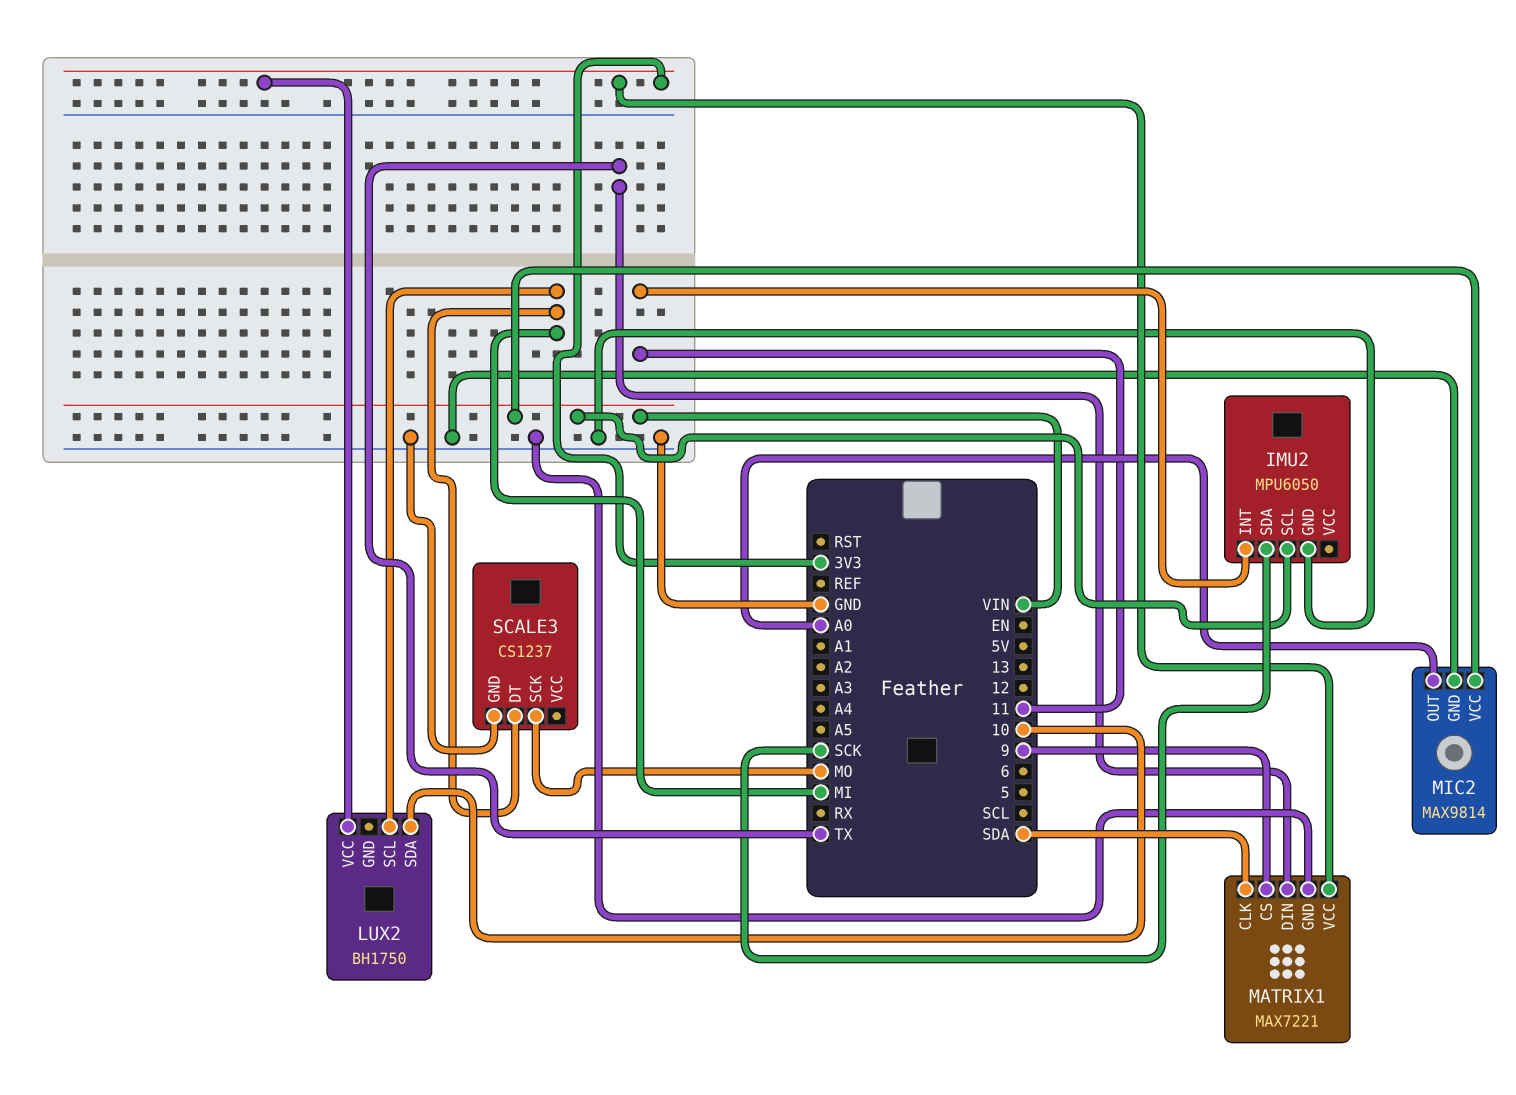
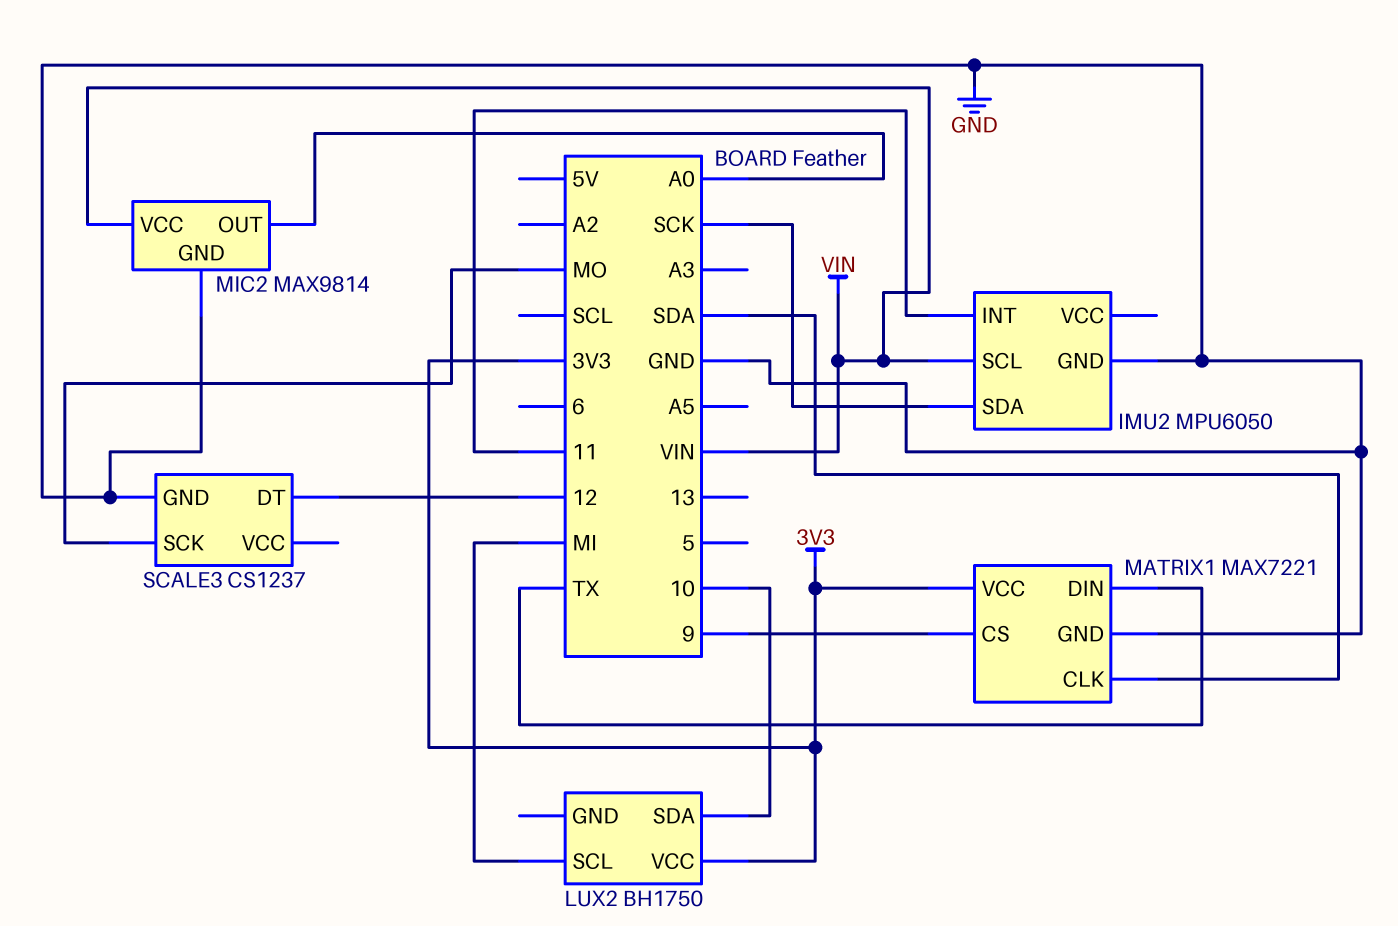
SCALE3 pin DT: MI -> 12

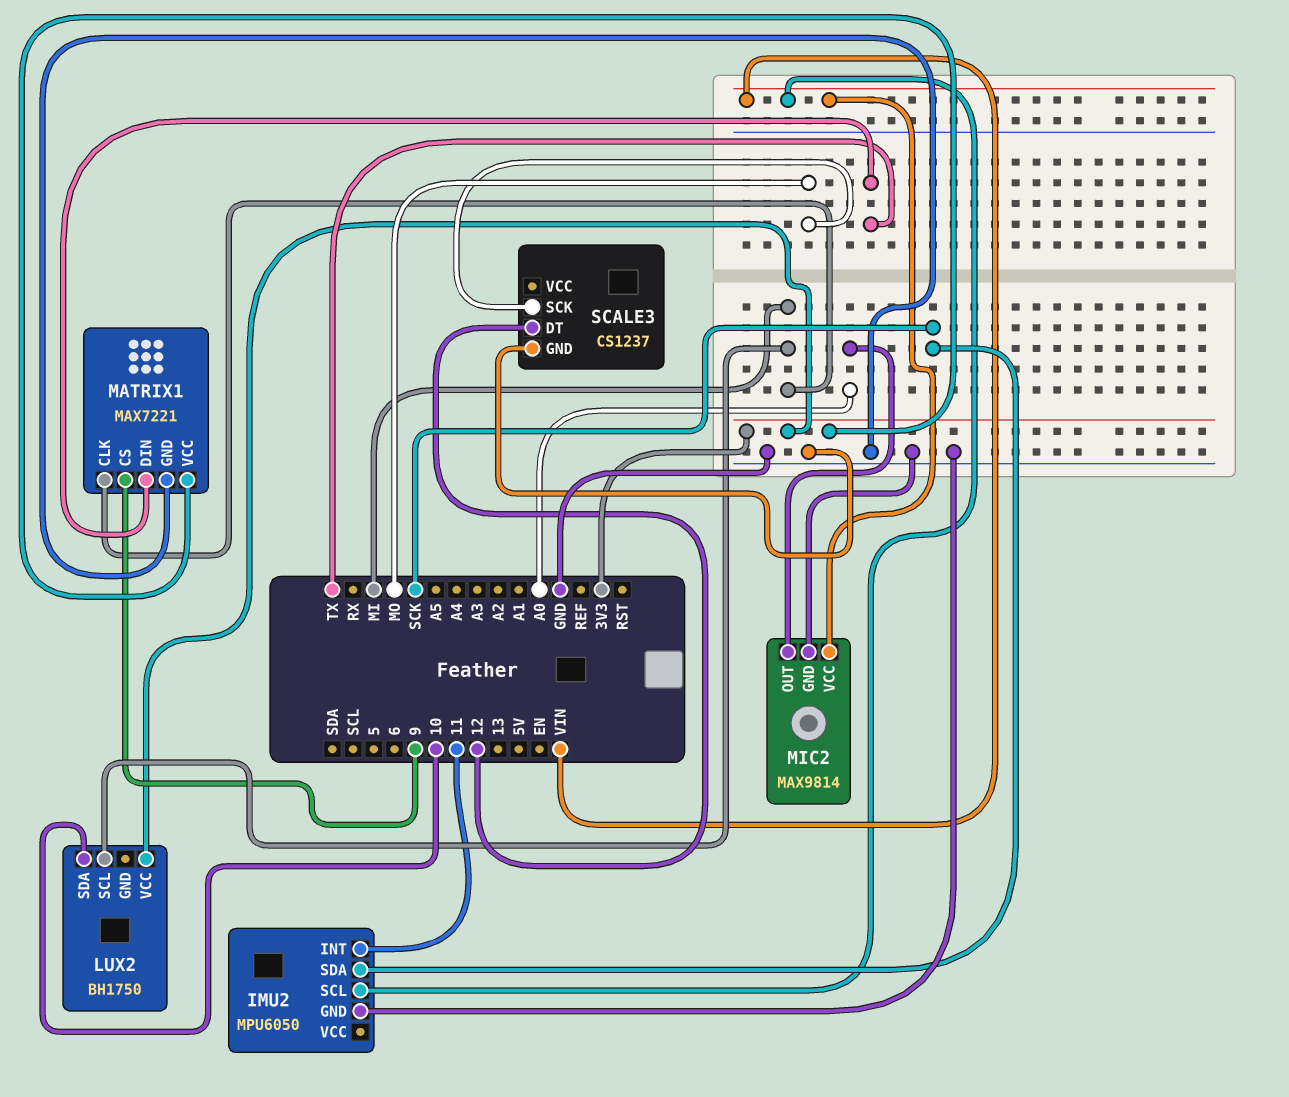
MATRIX1 pin CLK: SDA -> MI

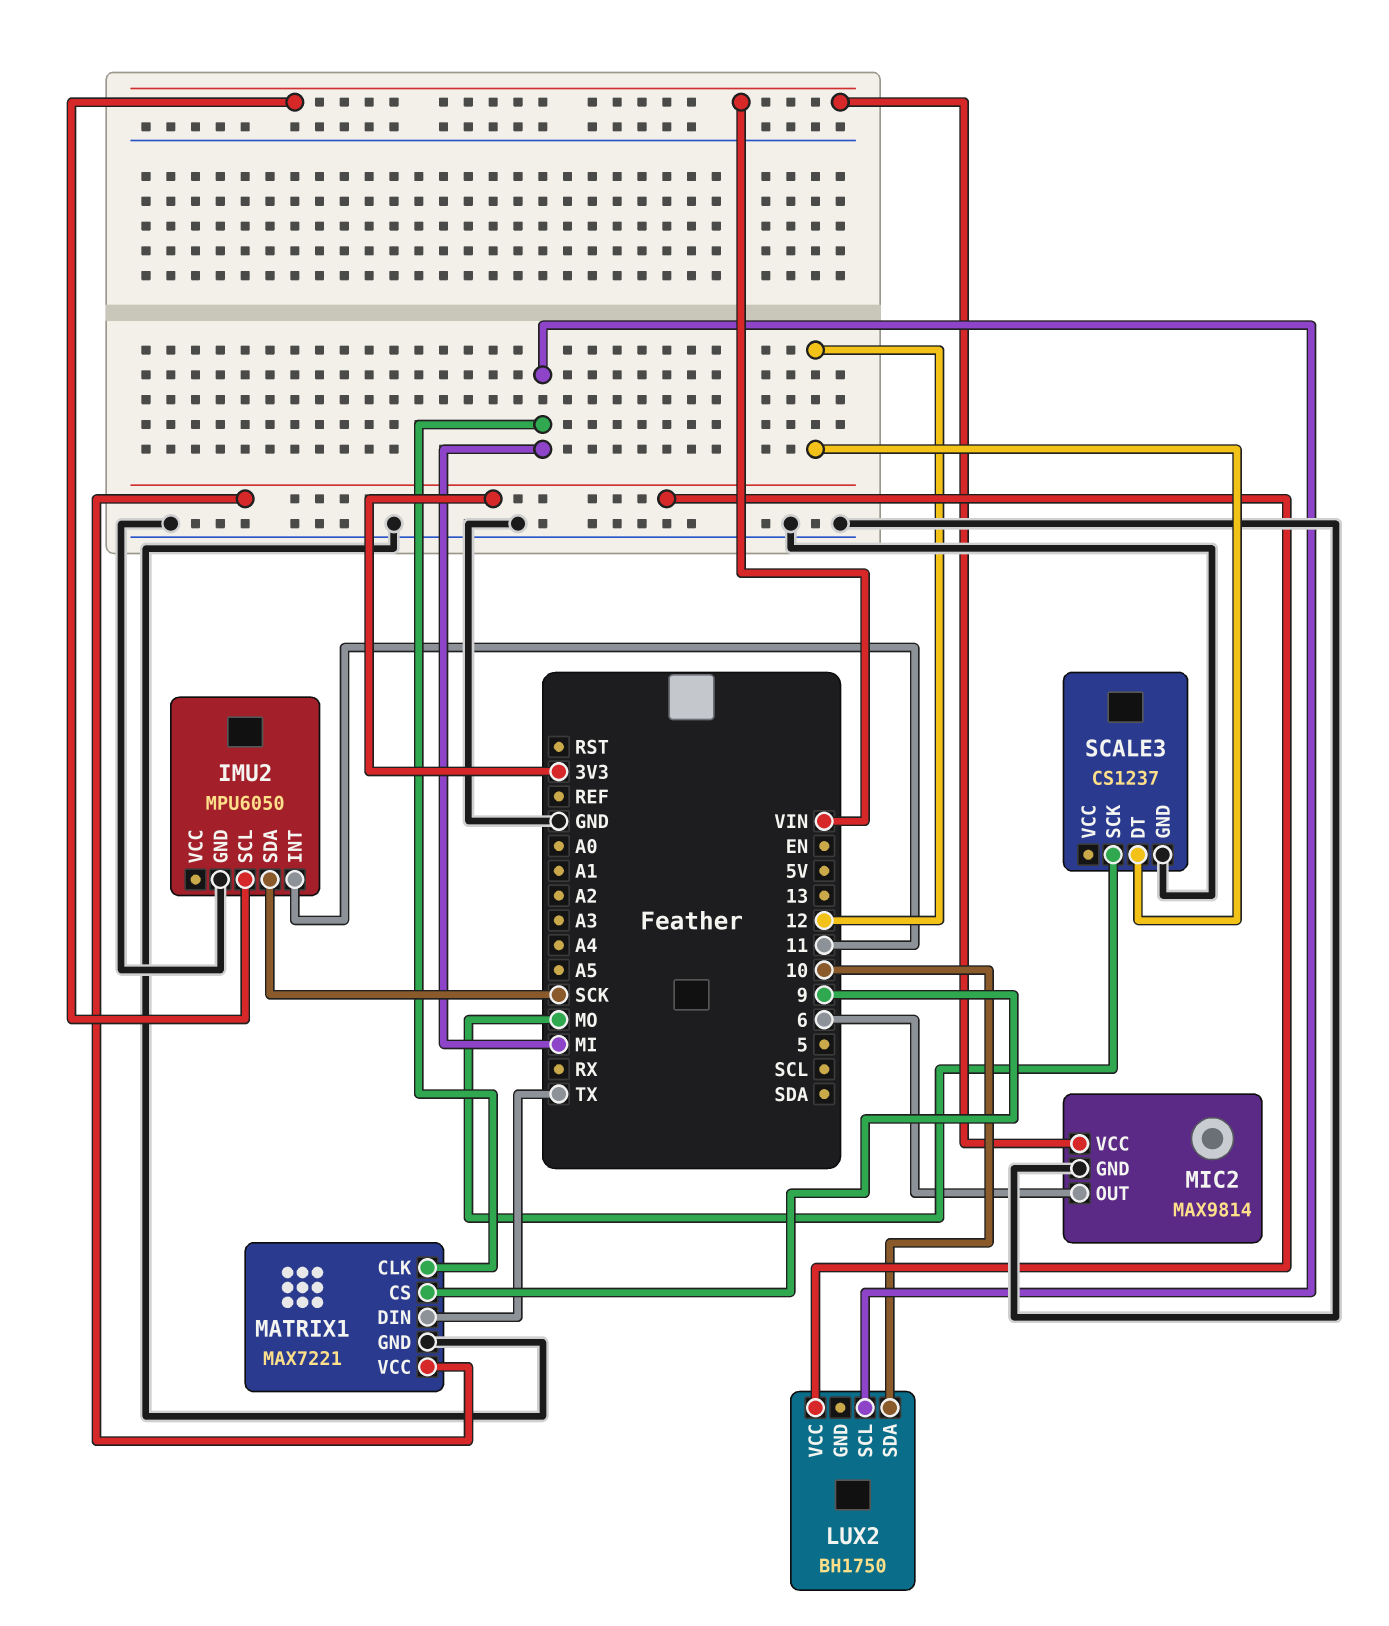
MIC2 pin OUT: A0 -> 6

